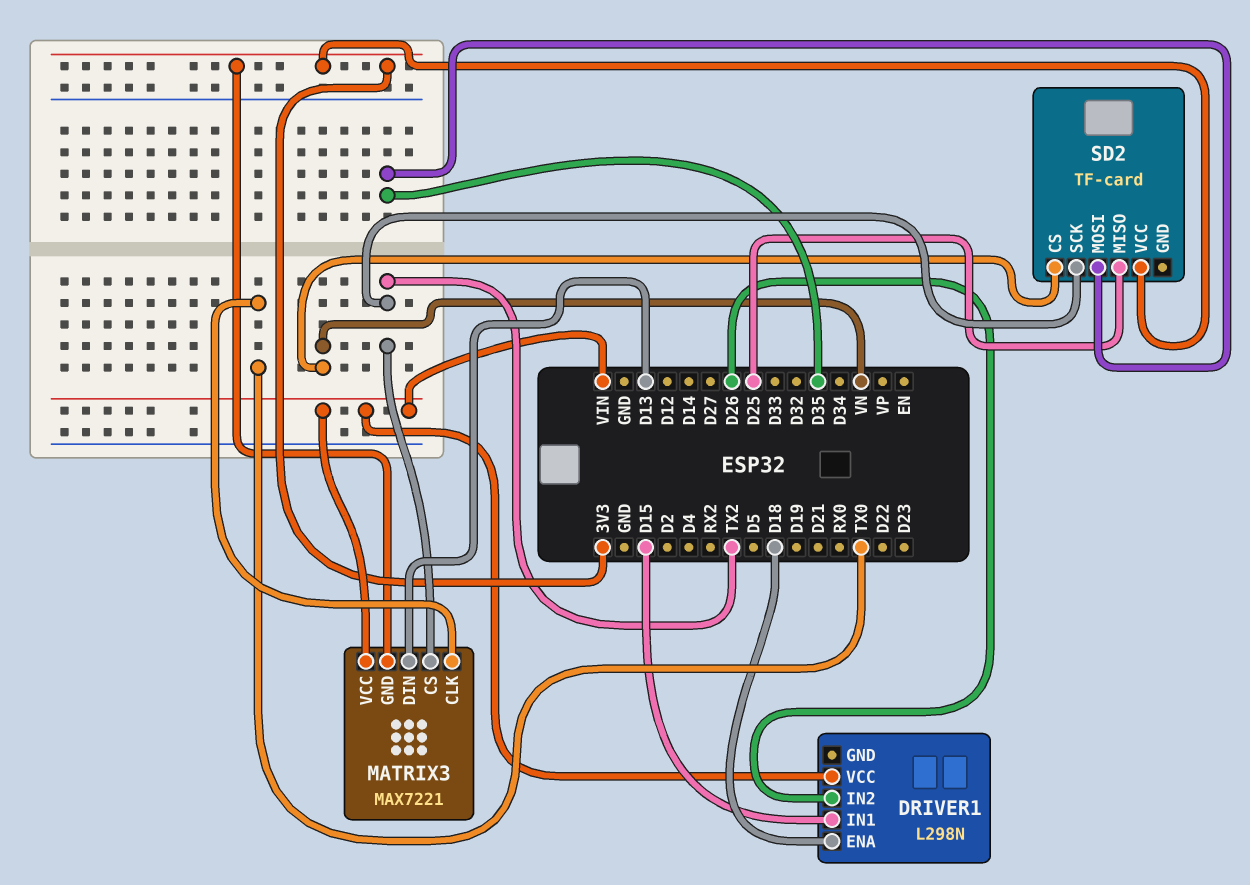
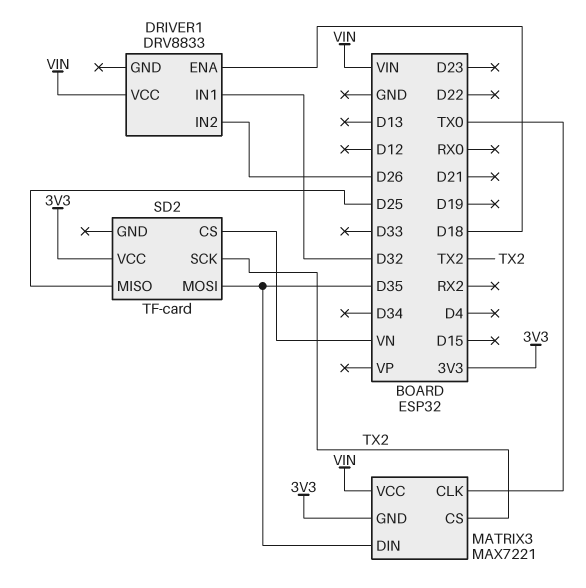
DRIVER1: L298N -> DRV8833
DRIVER1 pin IN1: D15 -> D32
MATRIX3 pin DIN: D13 -> D35

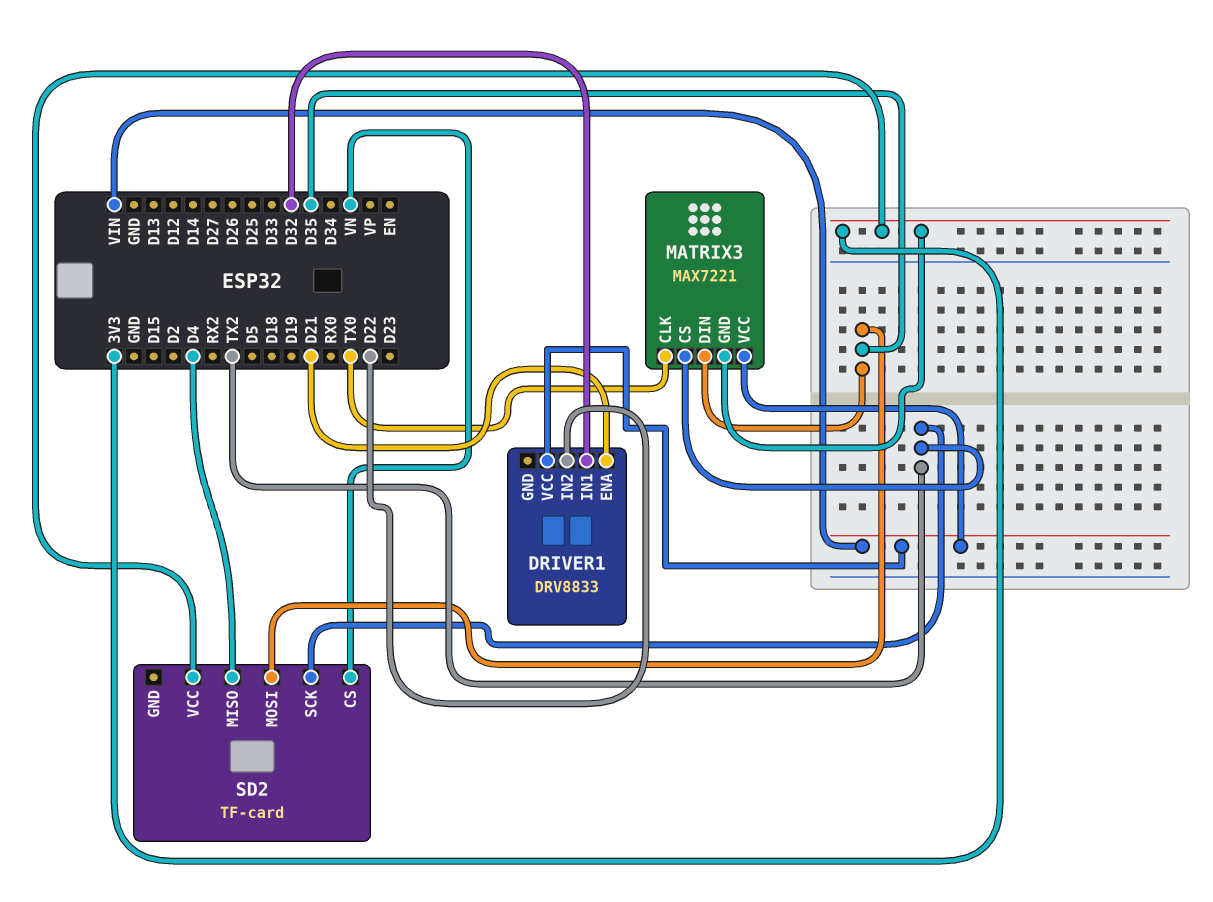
DRIVER1 pin ENA: D18 -> D21
DRIVER1 pin IN2: D26 -> D22
SD2 pin MISO: D25 -> D4

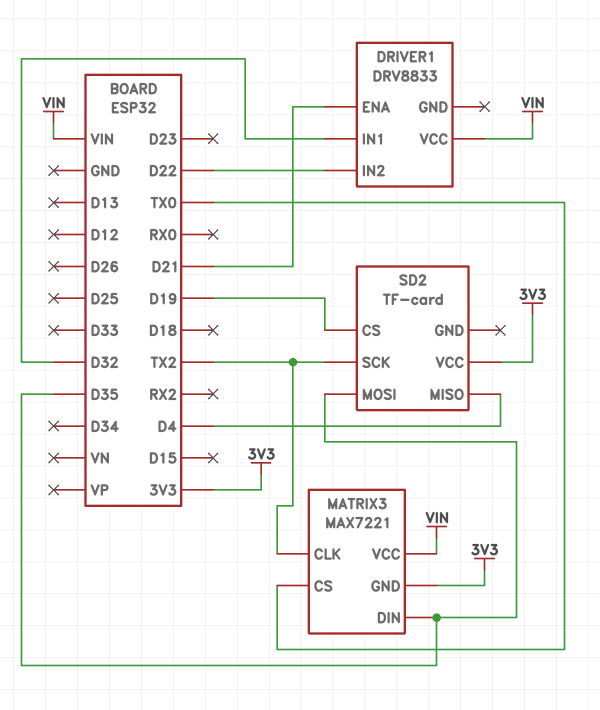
MATRIX3 pin CLK: TX0 -> TX2
MATRIX3 pin CS: TX2 -> TX0
SD2 pin CS: VN -> D19

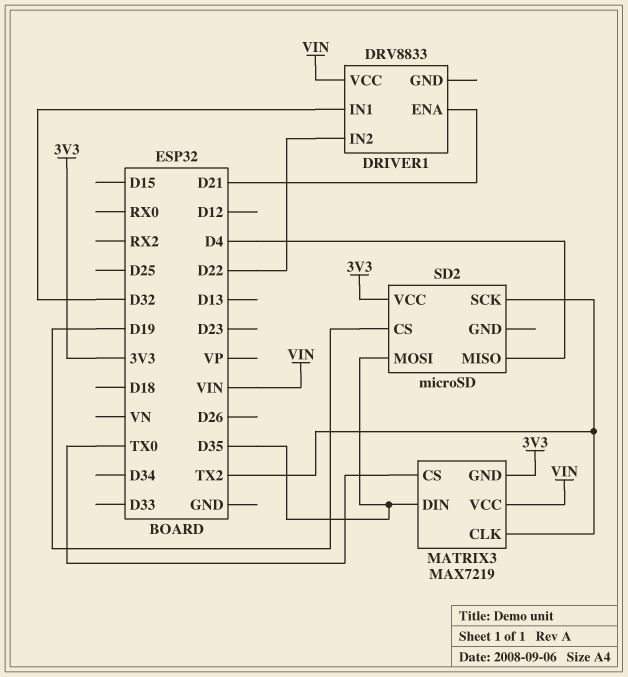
MATRIX3: MAX7221 -> MAX7219
SD2: TF-card -> microSD

